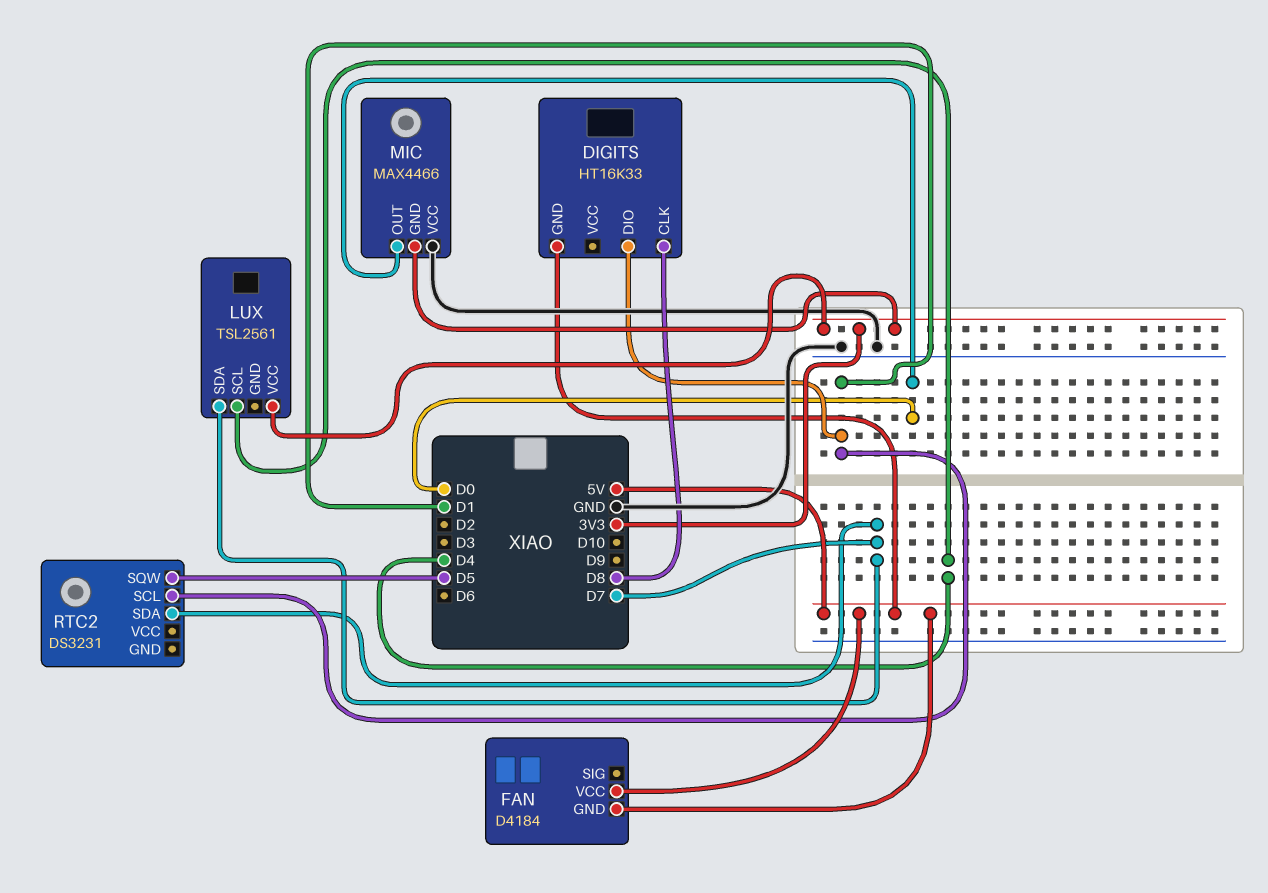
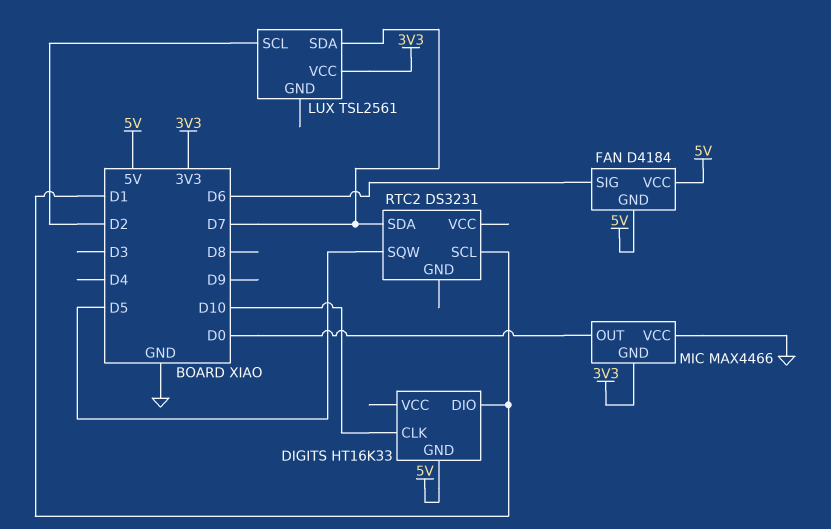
DIGITS pin CLK: D8 -> D10
FAN pin SIG: none -> D6
LUX pin SCL: D4 -> D2

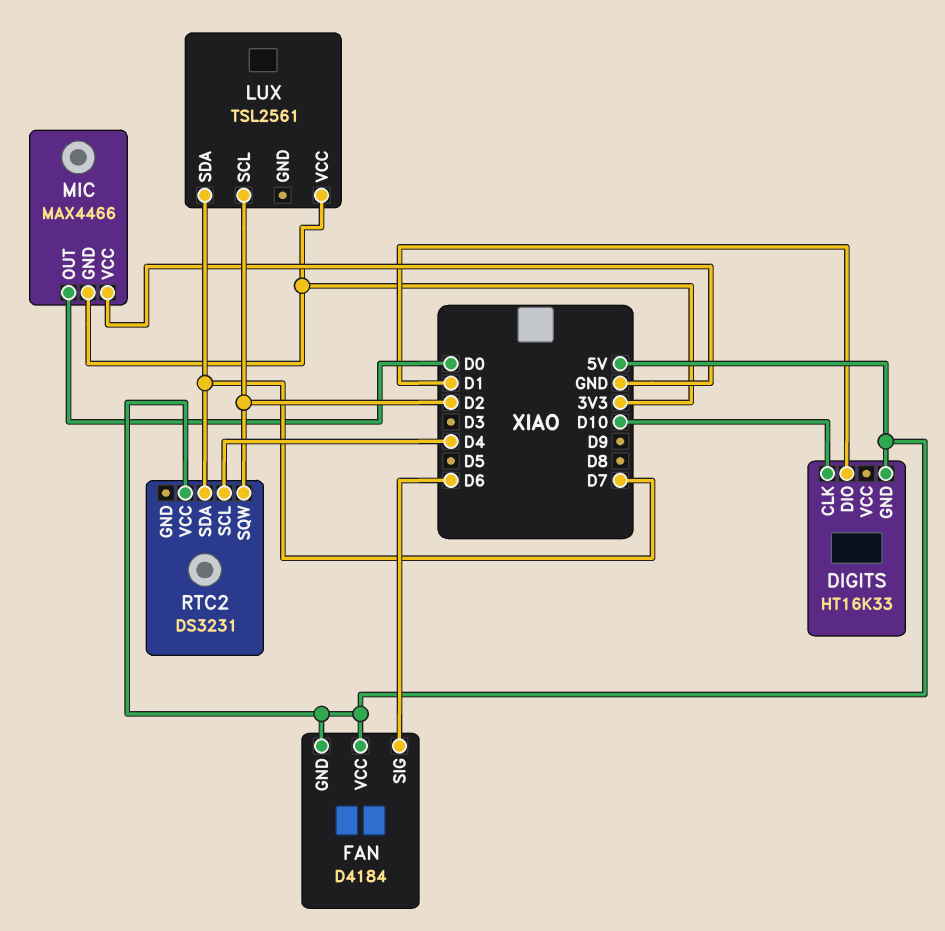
RTC2 pin SCL: D1 -> D4
RTC2 pin SQW: D5 -> D2
RTC2 pin VCC: none -> 5V

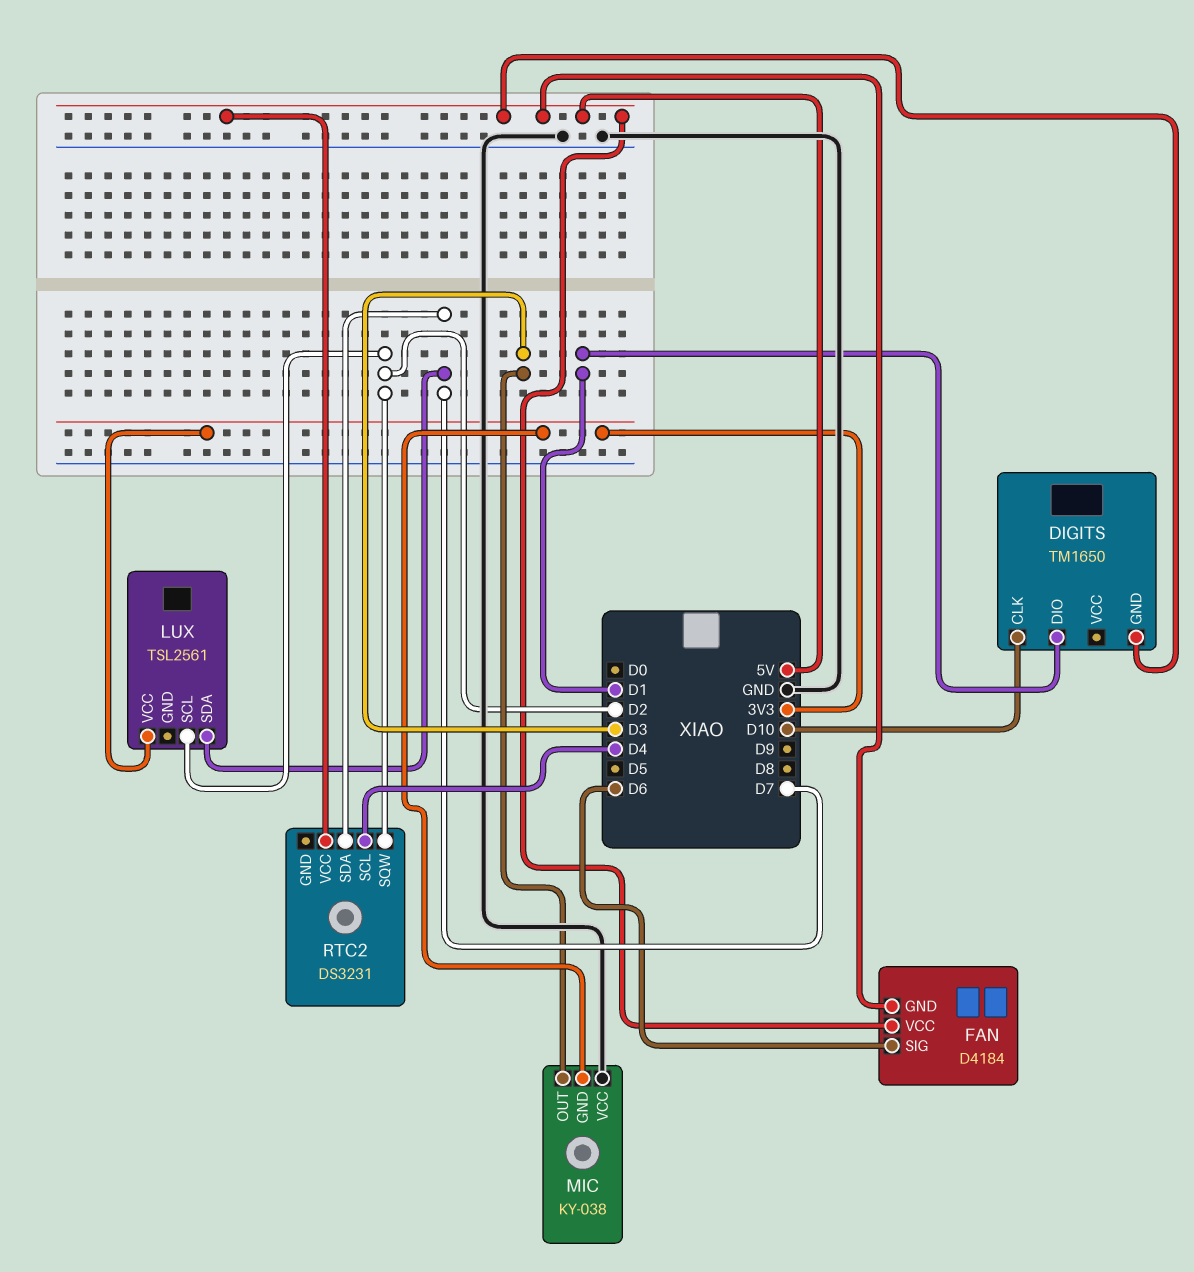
DIGITS: HT16K33 -> TM1650
MIC: MAX4466 -> KY-038
MIC pin OUT: D0 -> D3

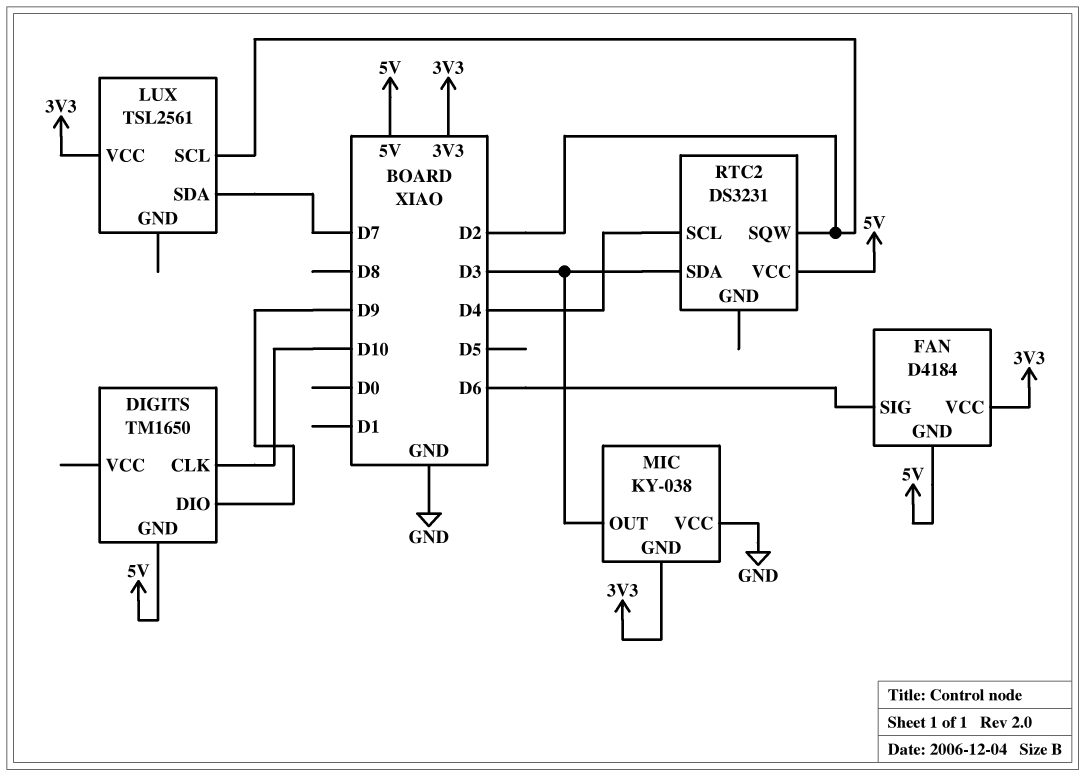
DIGITS pin DIO: D1 -> D9
FAN pin VCC: 5V -> 3V3
RTC2 pin SDA: D7 -> D3

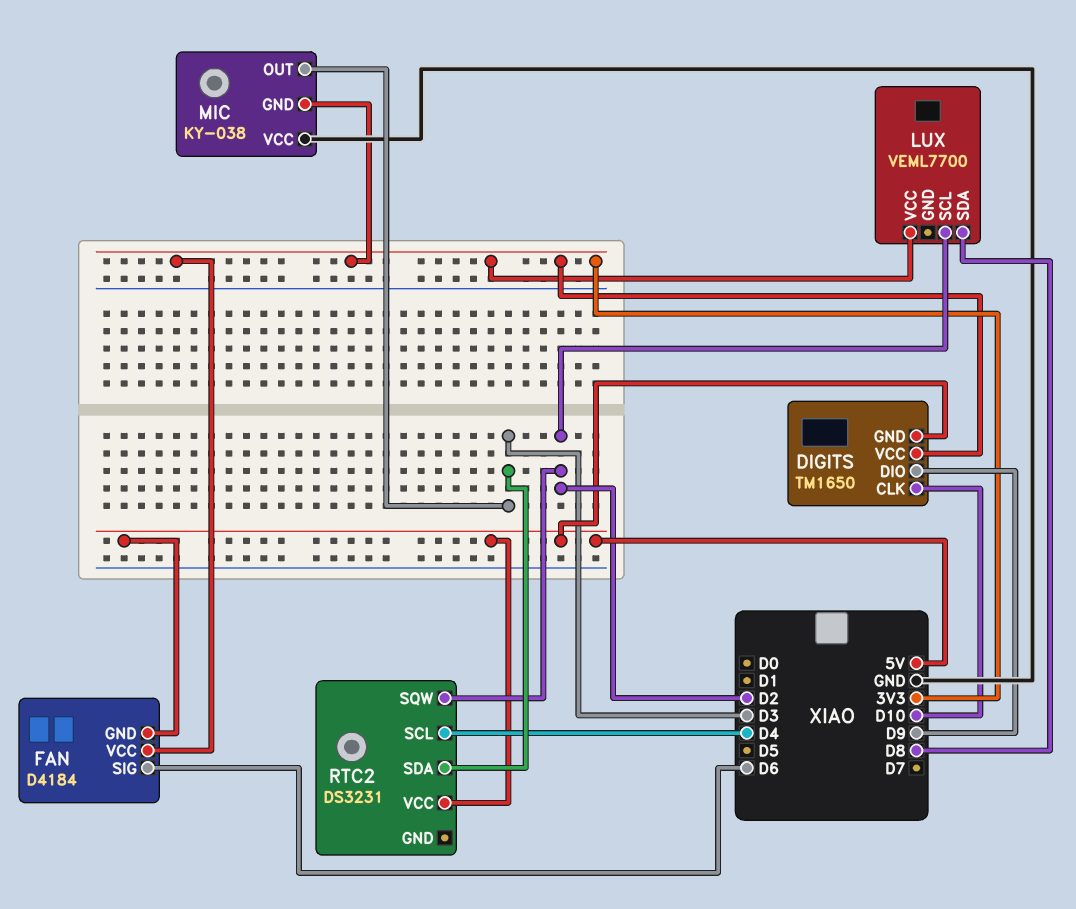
DIGITS pin VCC: none -> 3V3
LUX: TSL2561 -> VEML7700
LUX pin SDA: D7 -> D8

